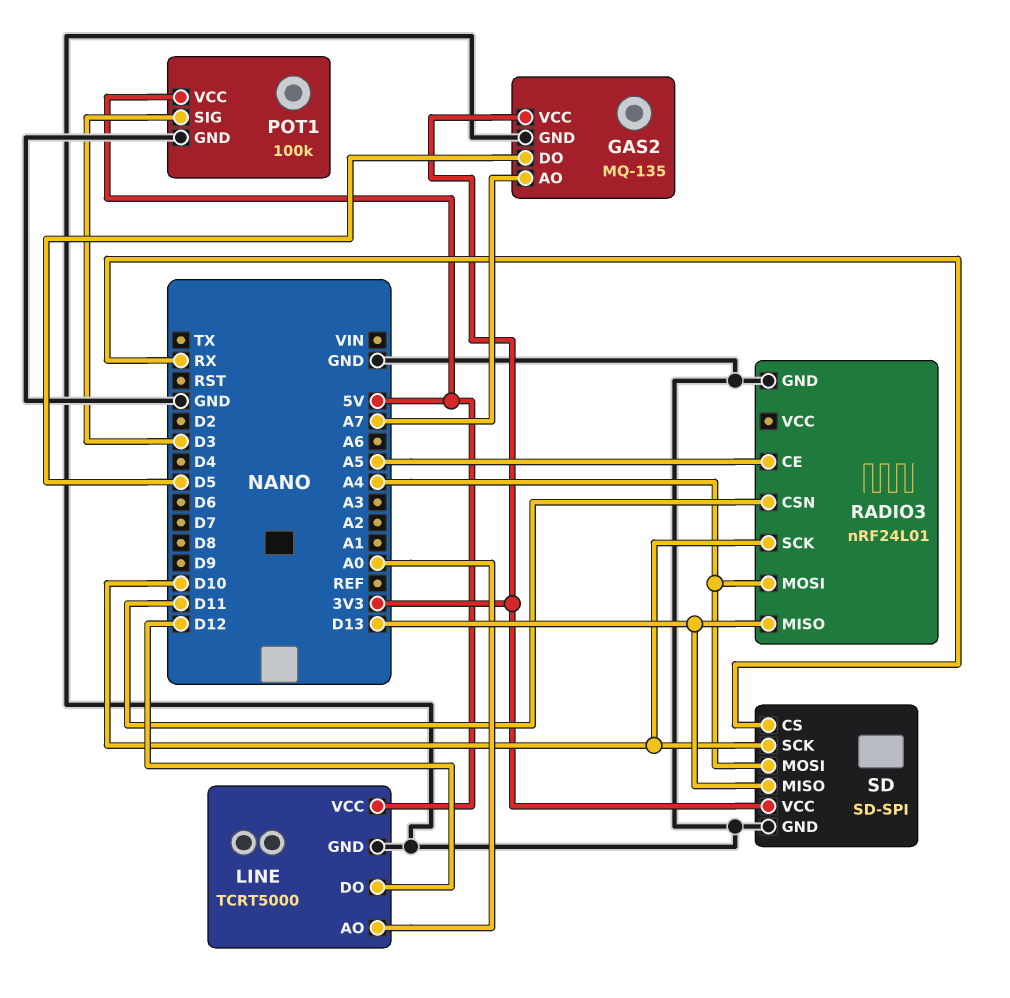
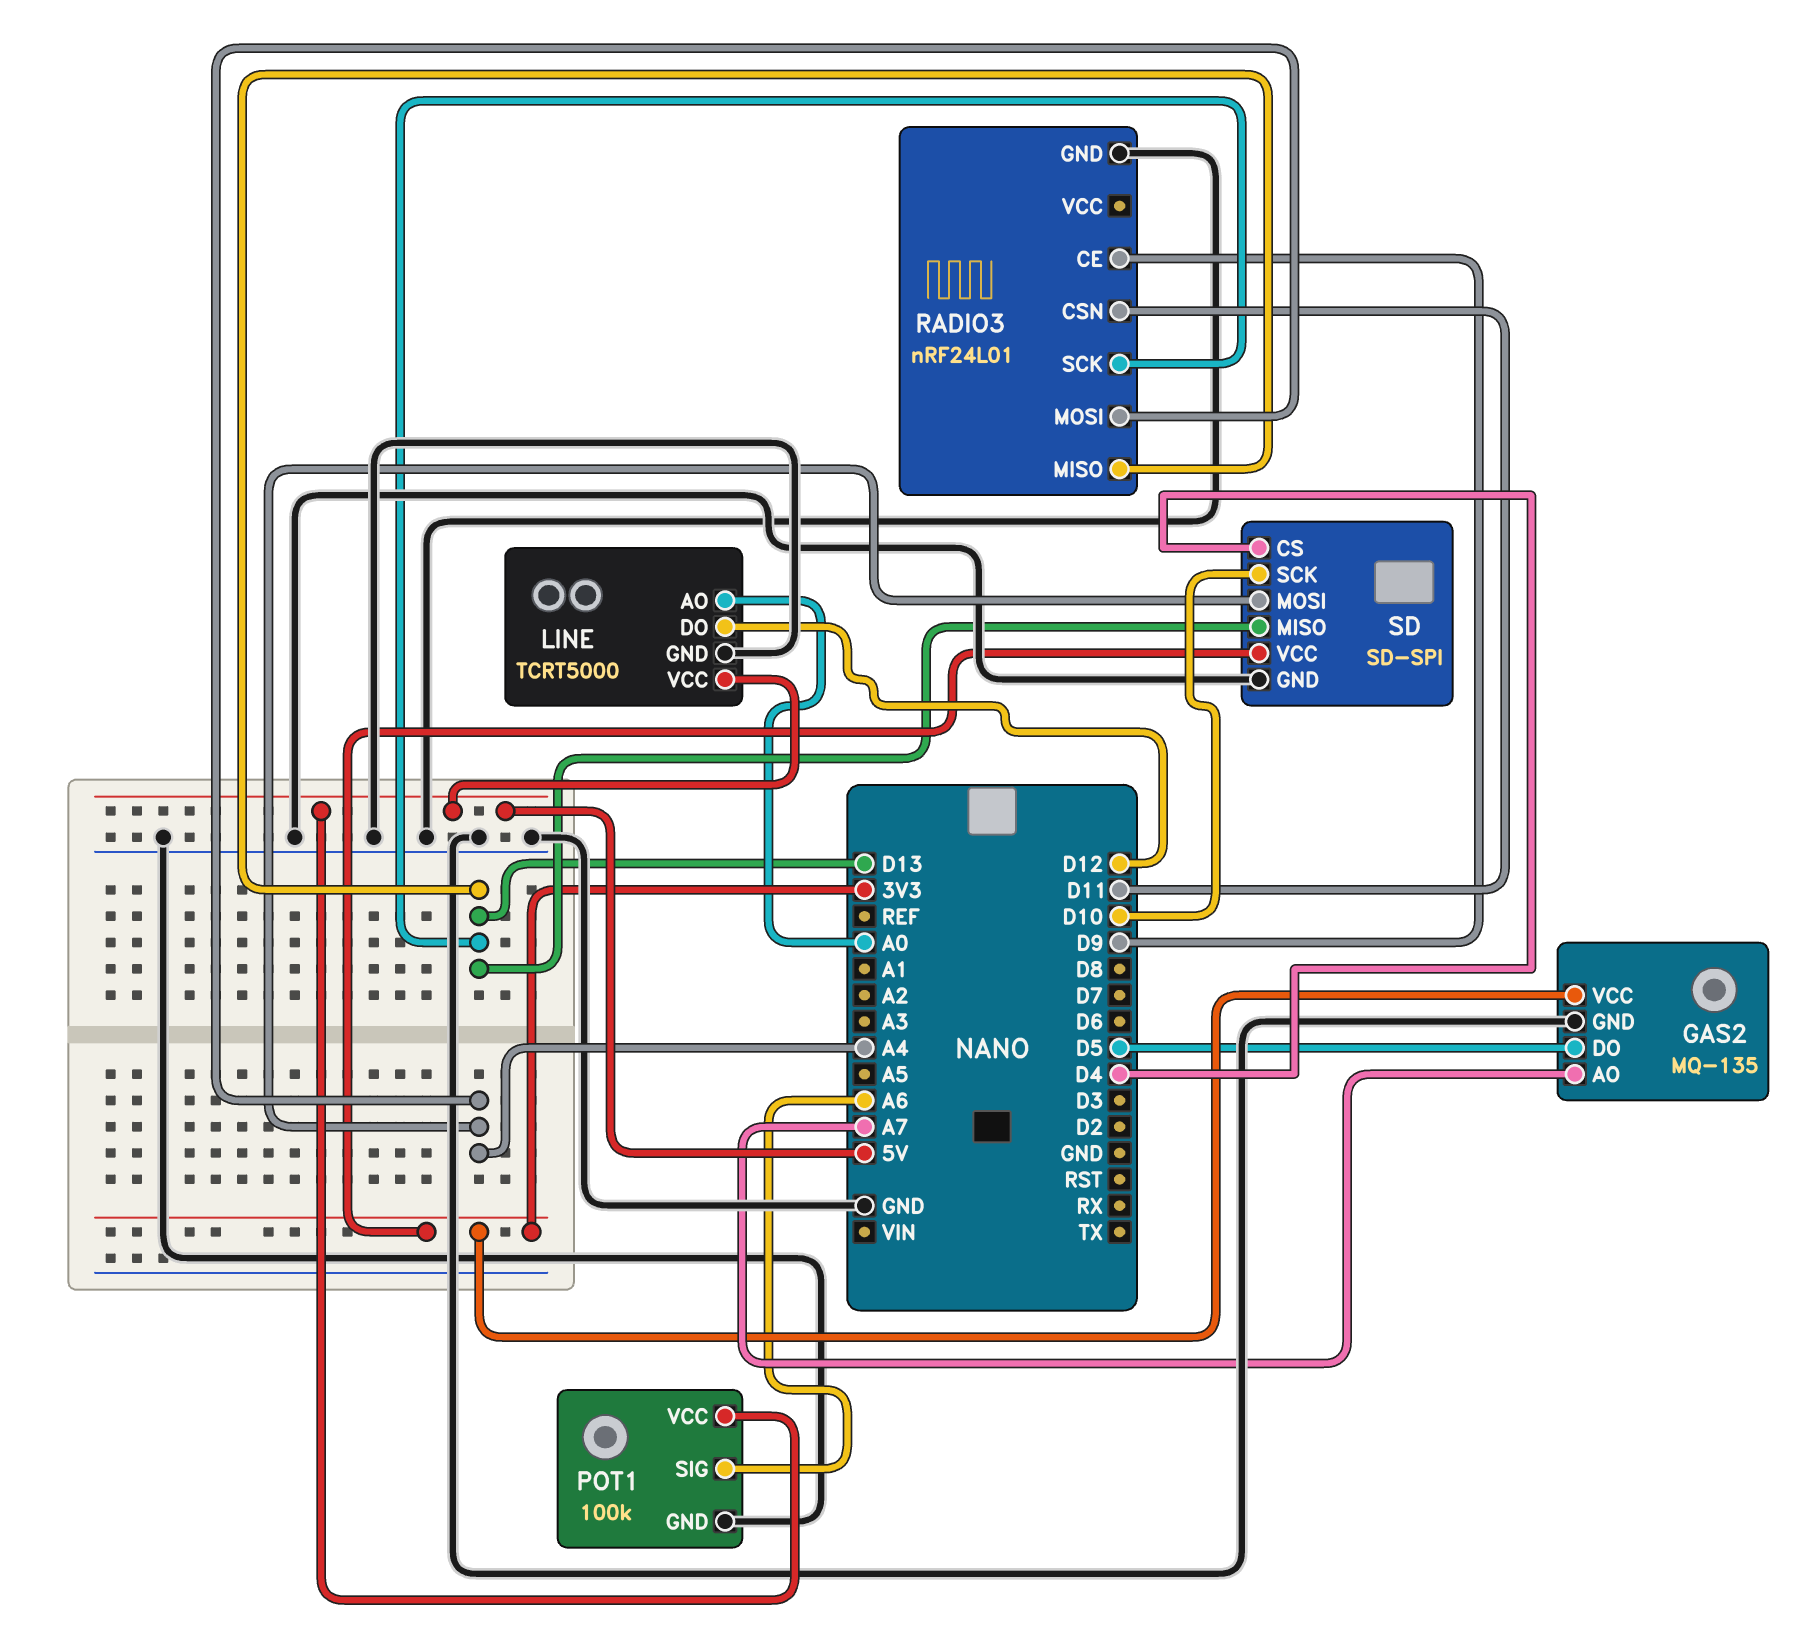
POT1 pin SIG: D3 -> A6
RADIO3 pin CE: A5 -> D9
RADIO3 pin SCK: D10 -> D13
SD pin CS: RX -> D4

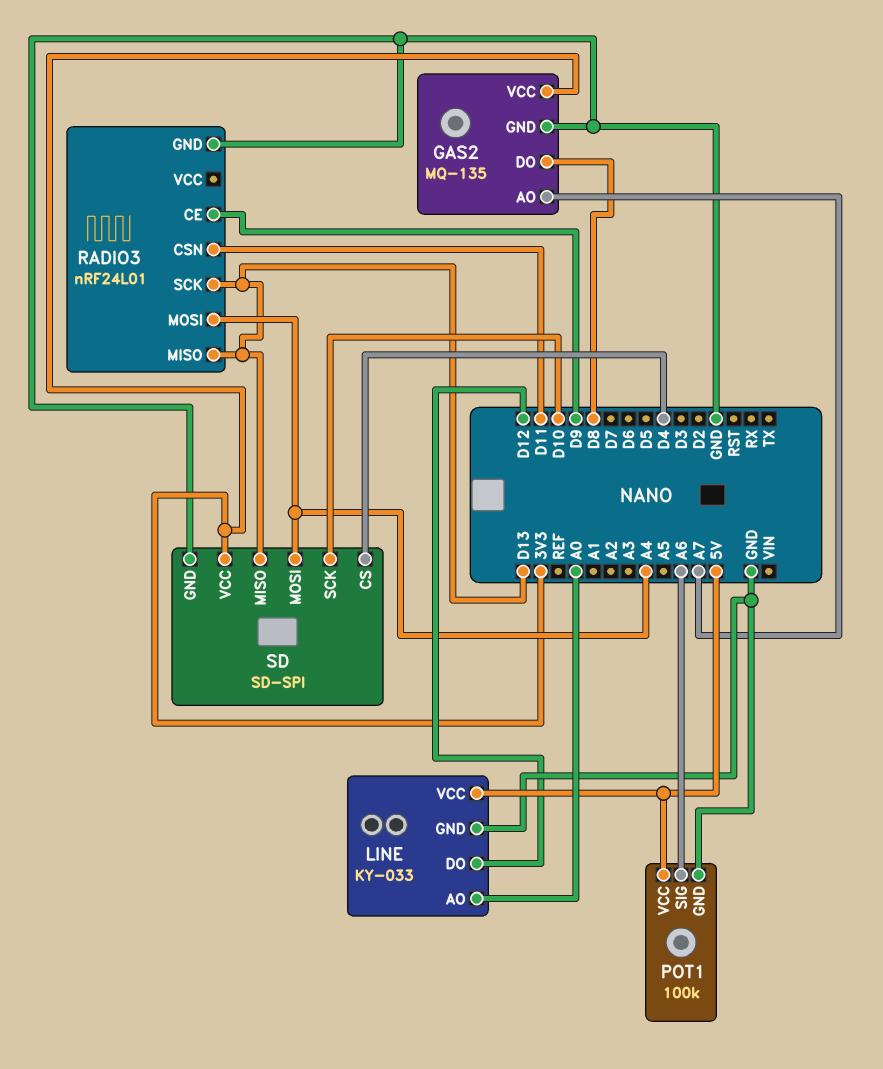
GAS2 pin DO: D5 -> D8
LINE: TCRT5000 -> KY-033

